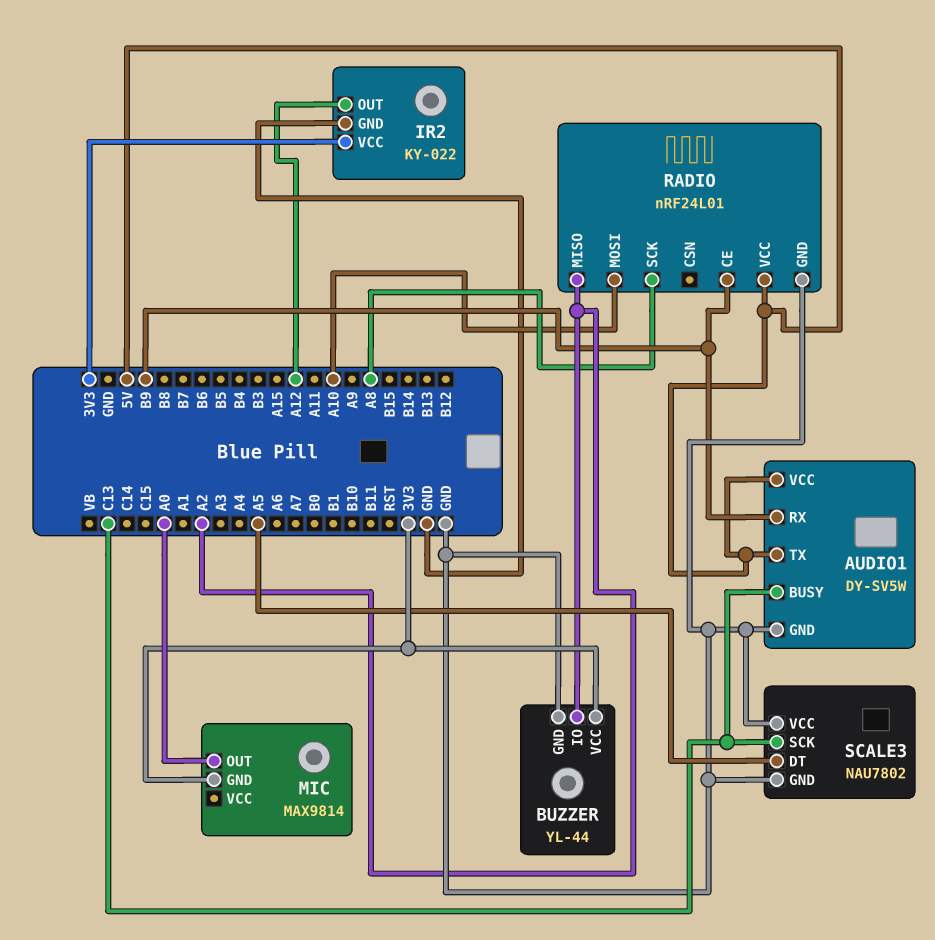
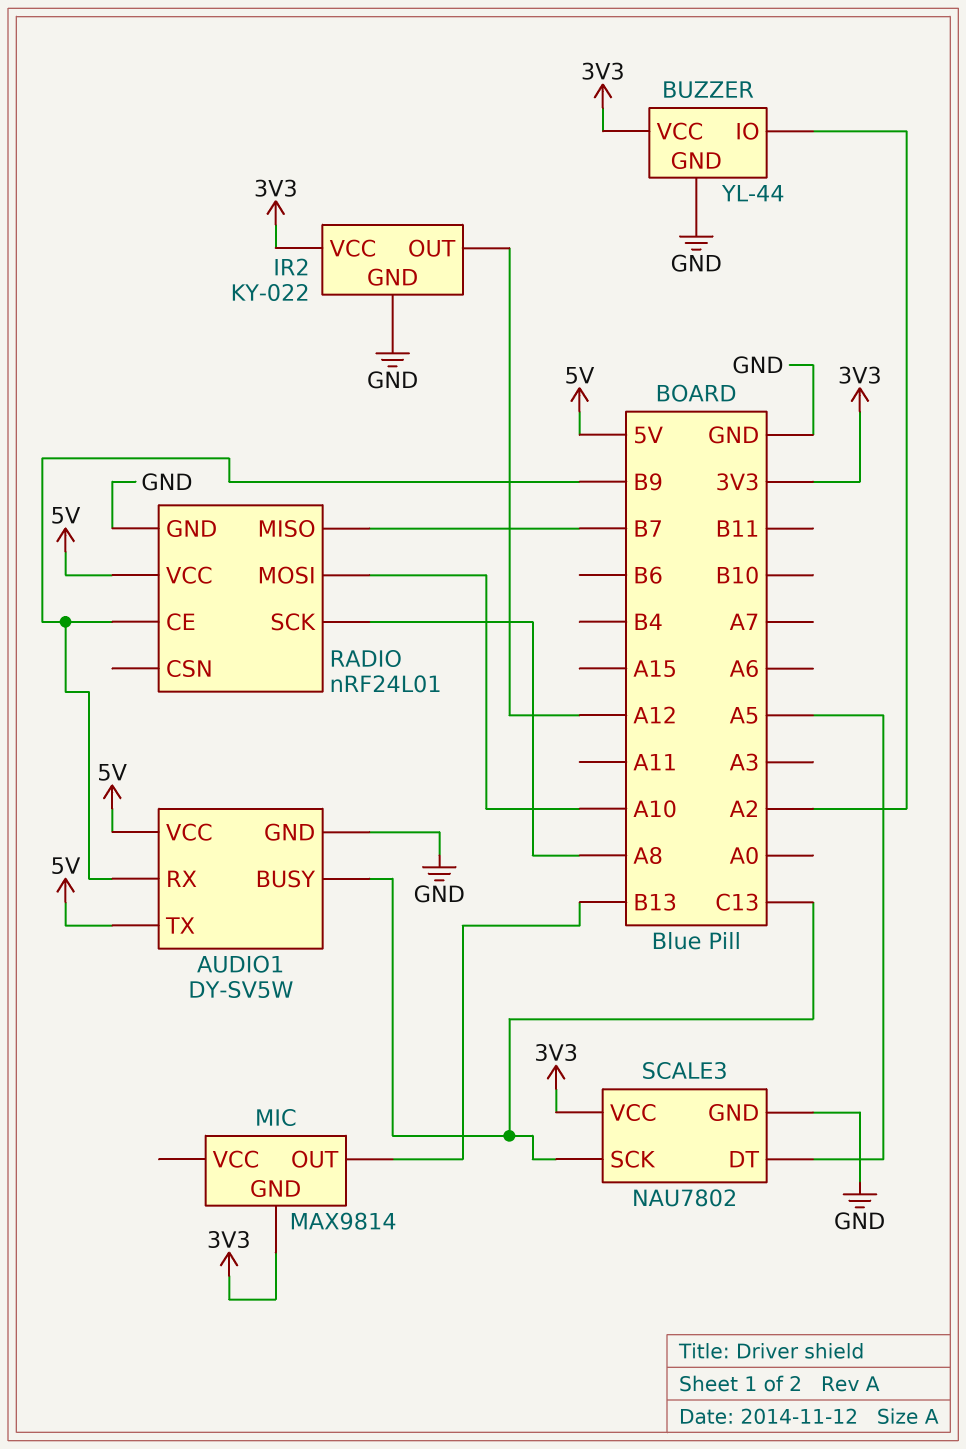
MIC pin OUT: A0 -> B13
RADIO pin MISO: A2 -> B7
SCALE3 pin VCC: GND -> 3V3

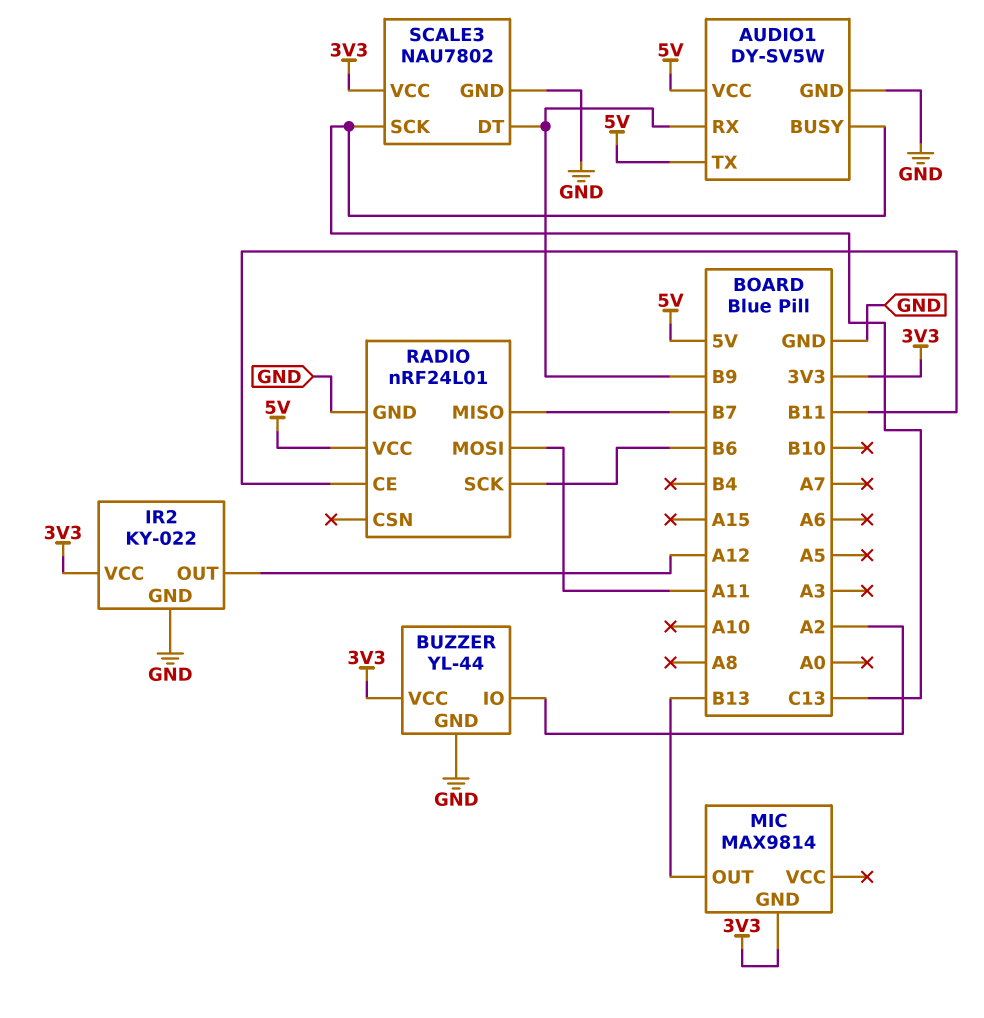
RADIO pin CE: B9 -> B11
RADIO pin MOSI: A10 -> A11
RADIO pin SCK: A8 -> B6
SCALE3 pin DT: A5 -> B9

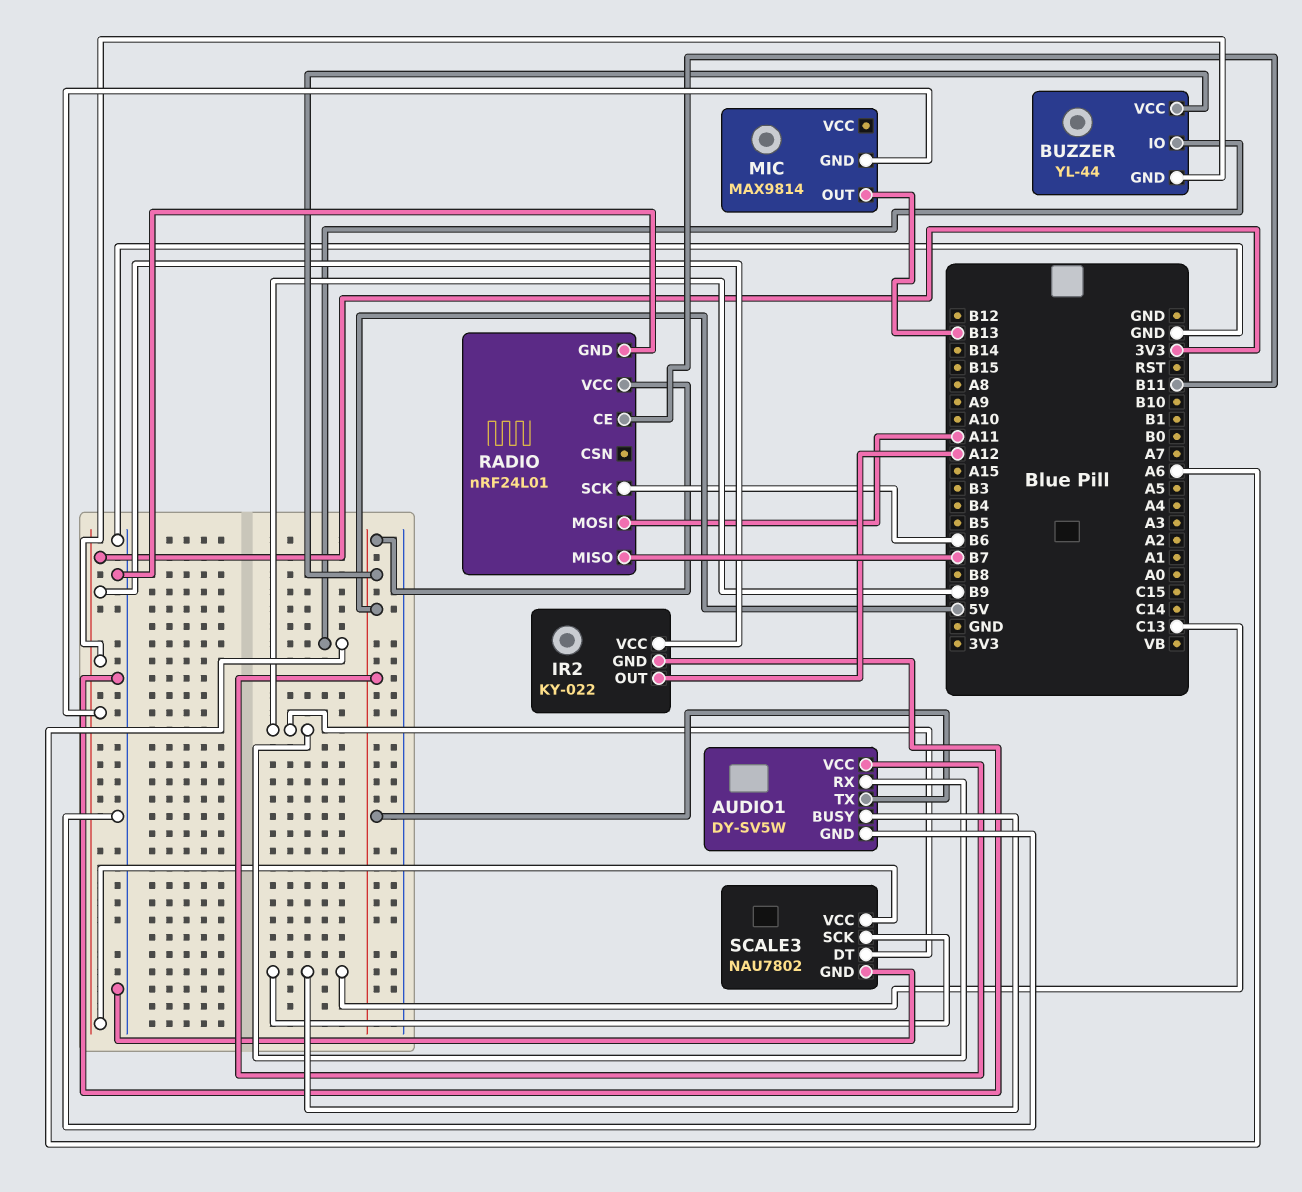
BUZZER pin GND: GND -> 3V3
BUZZER pin IO: A2 -> A6
BUZZER pin VCC: 3V3 -> 5V

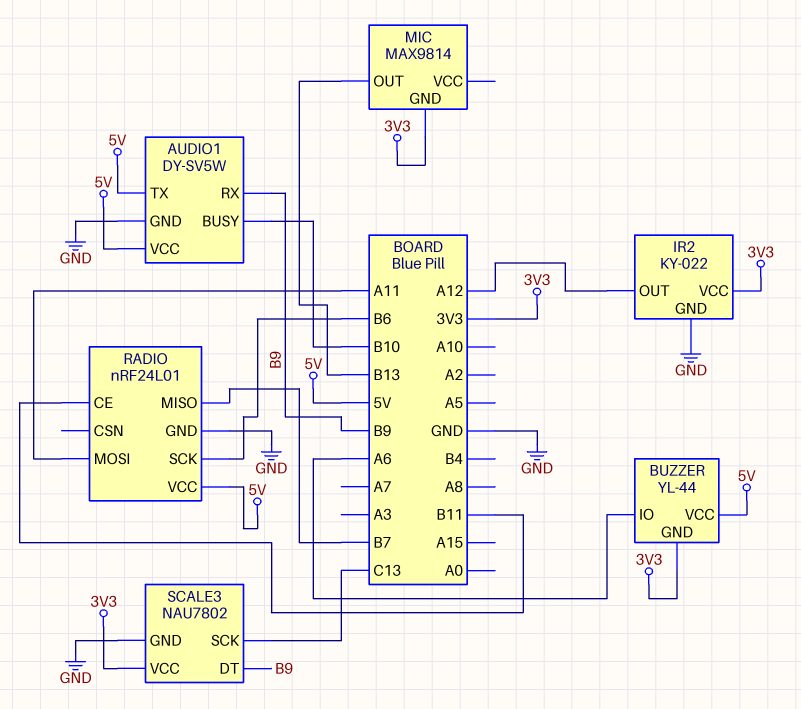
AUDIO1 pin BUSY: C13 -> B10

